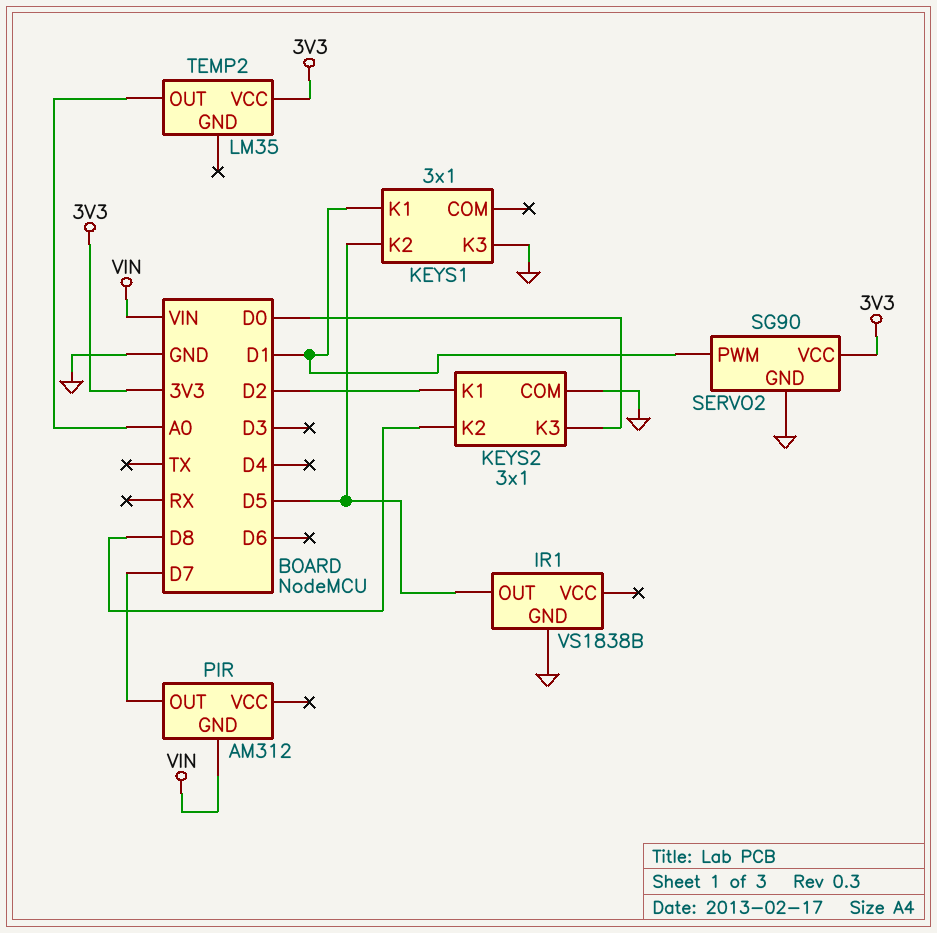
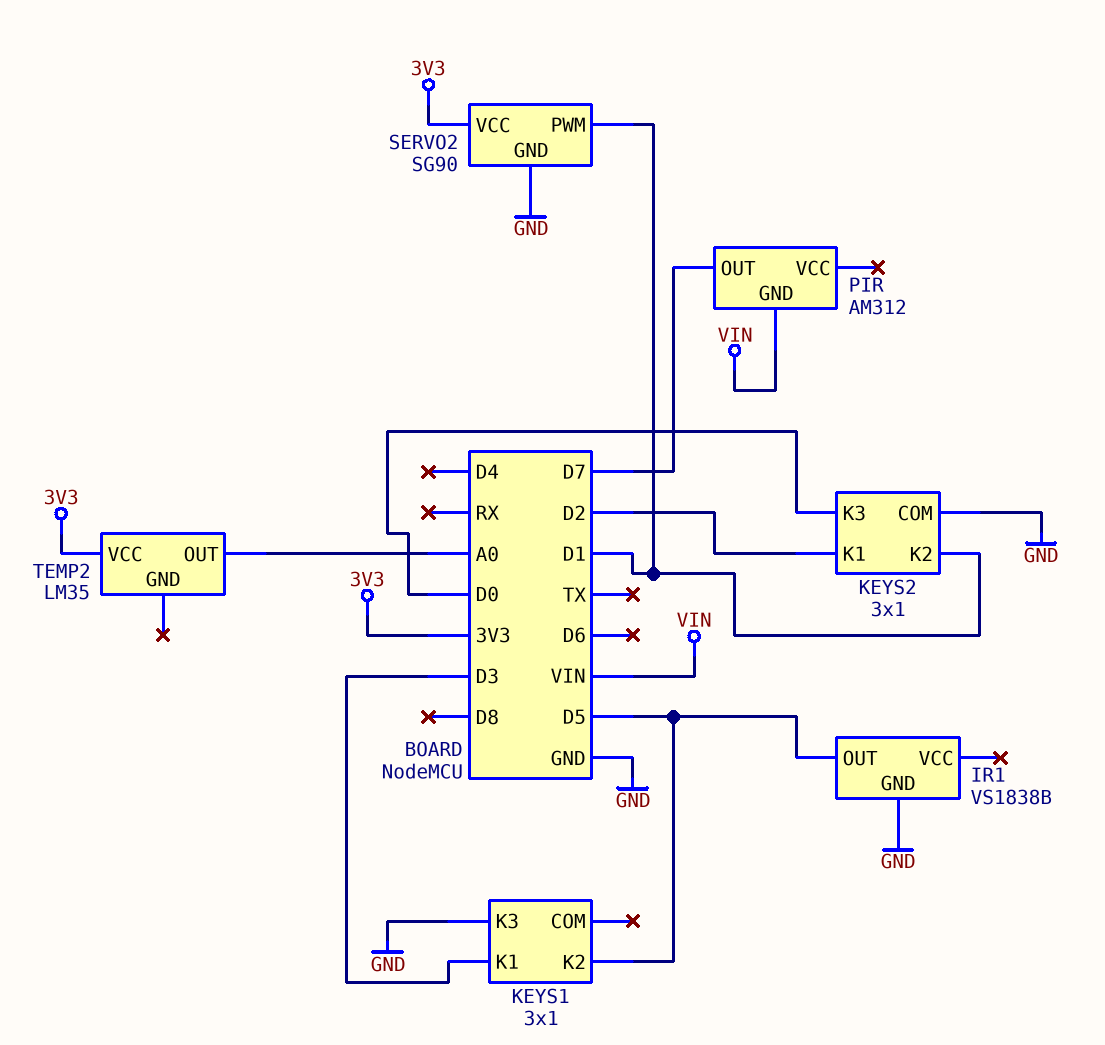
KEYS1 pin K1: D1 -> D3
KEYS2 pin K2: D8 -> D1

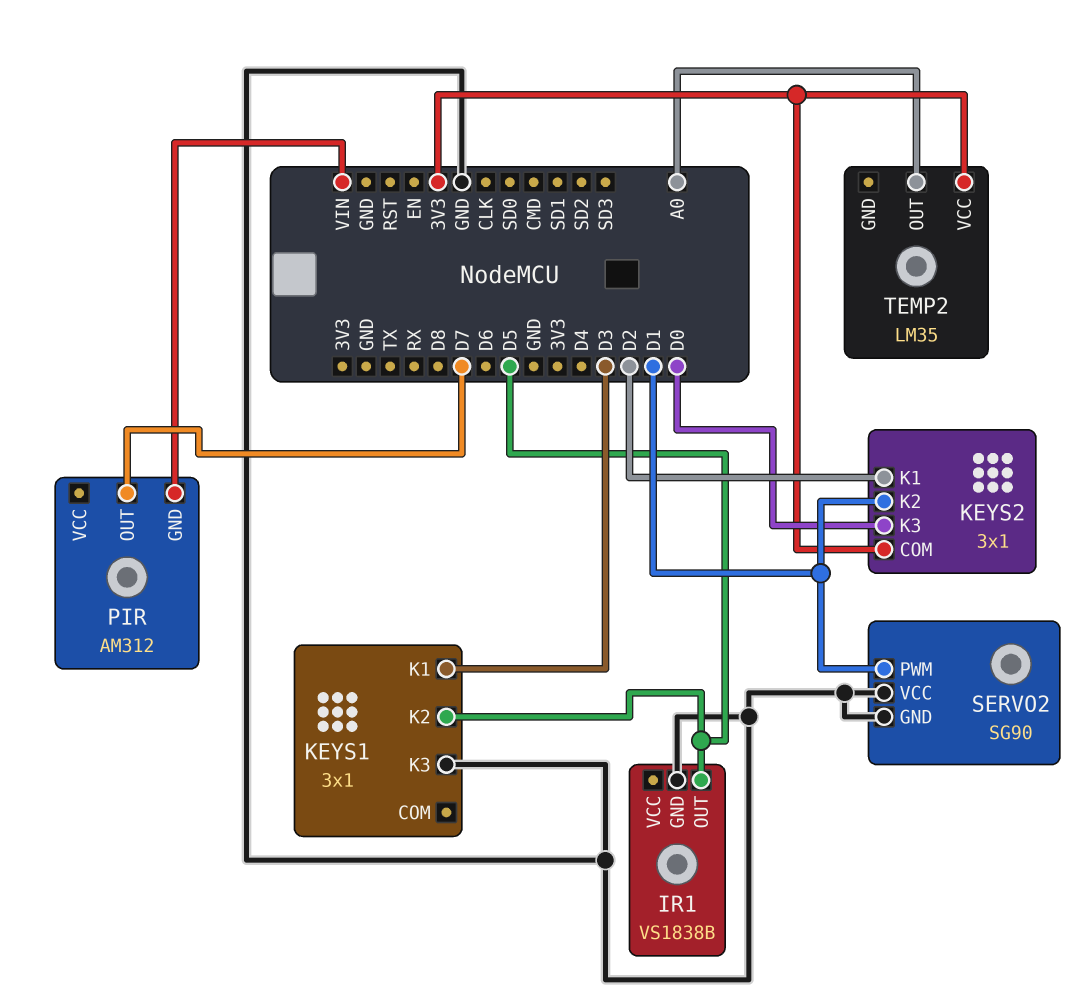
KEYS2 pin COM: GND -> 3V3
SERVO2 pin VCC: 3V3 -> GND

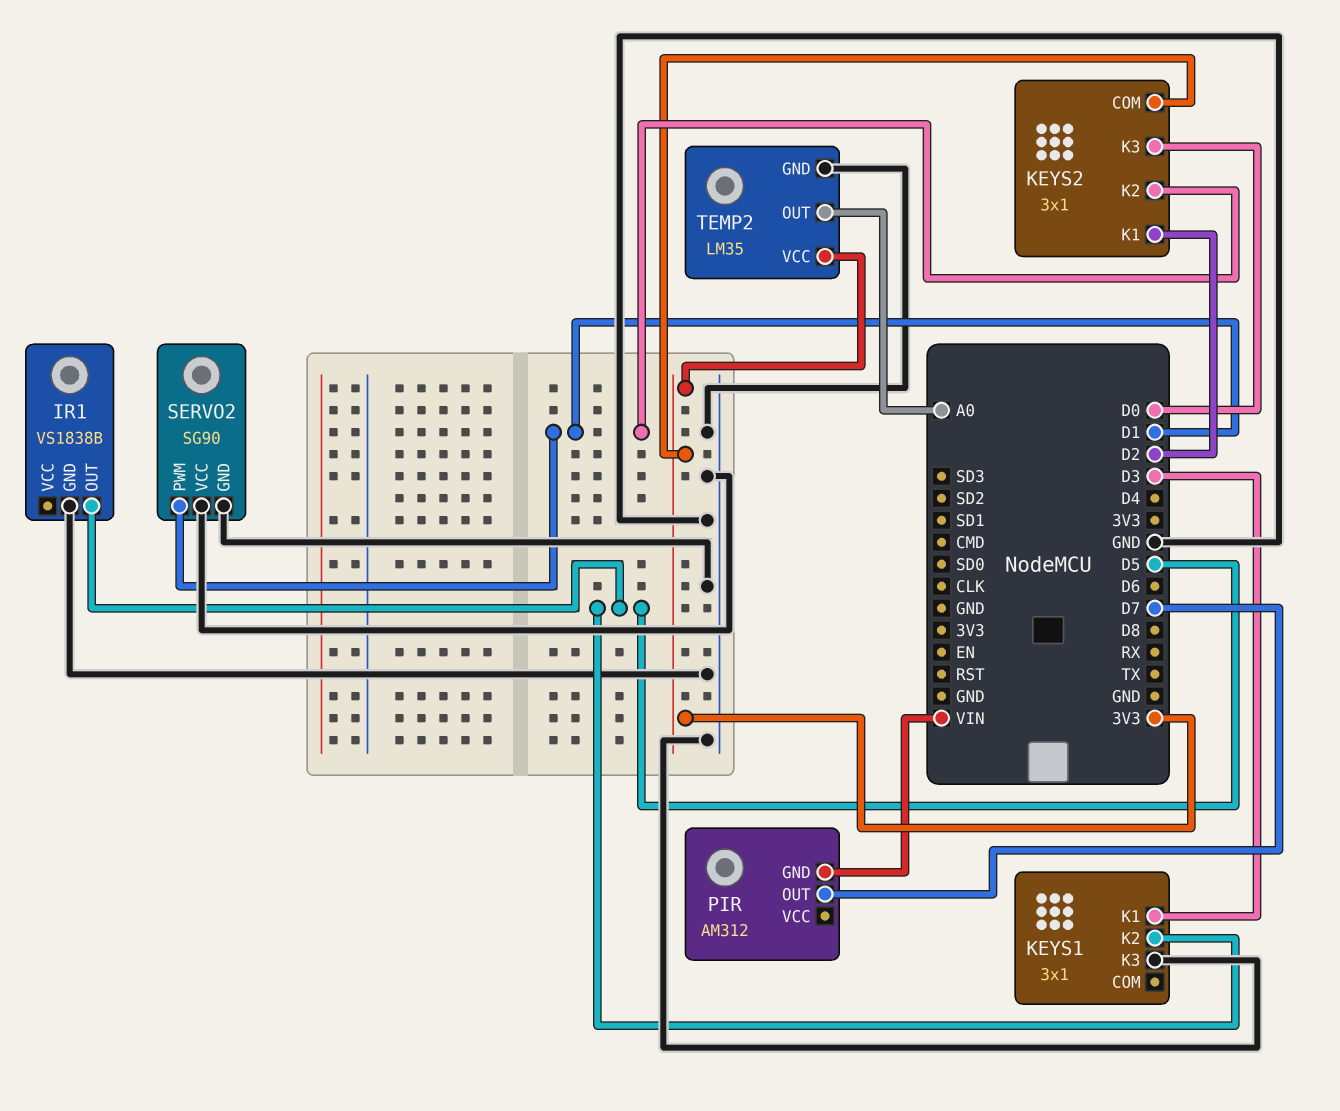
TEMP2 pin GND: none -> GND

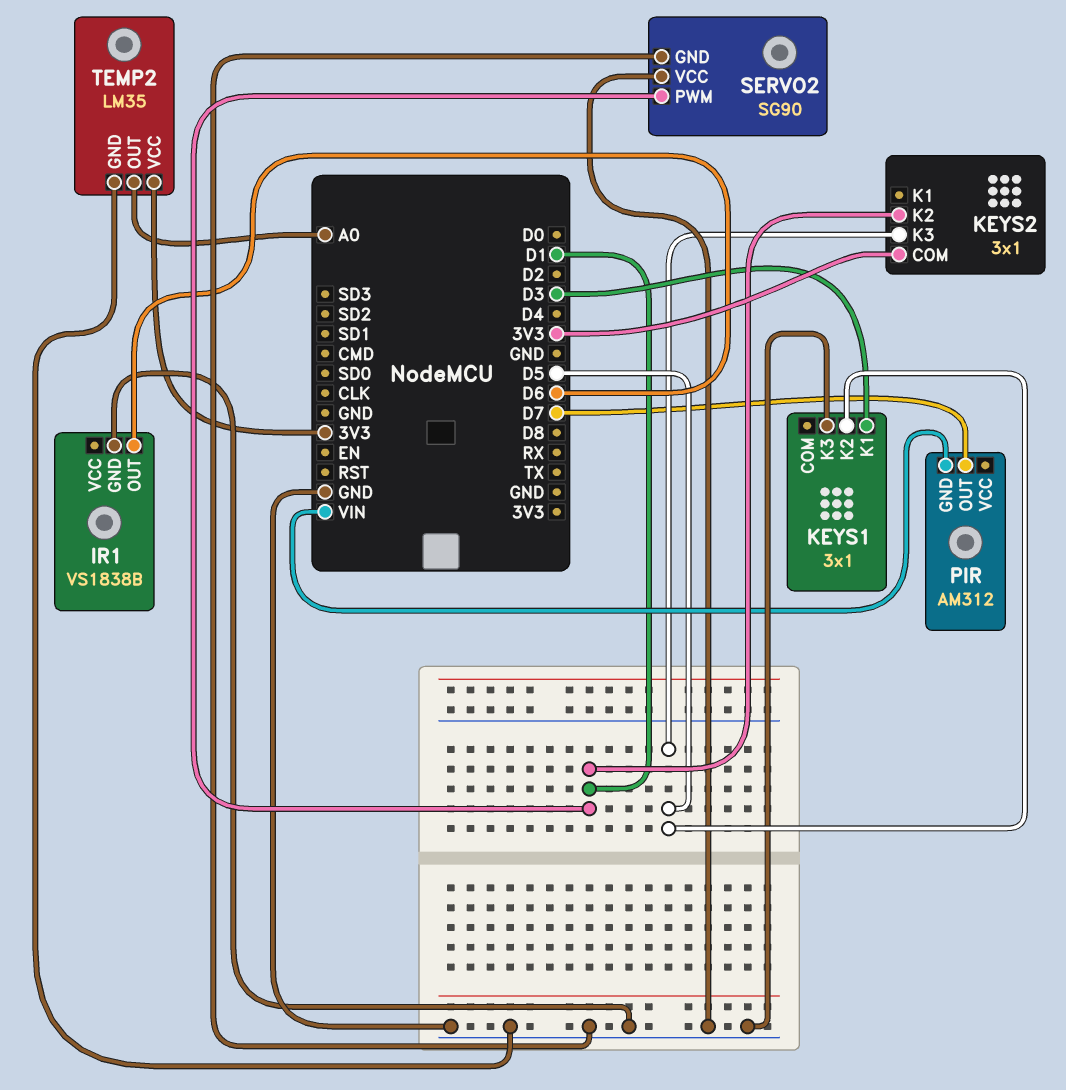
IR1 pin OUT: D5 -> D6
KEYS2 pin K1: D2 -> none
KEYS2 pin K3: D0 -> D5

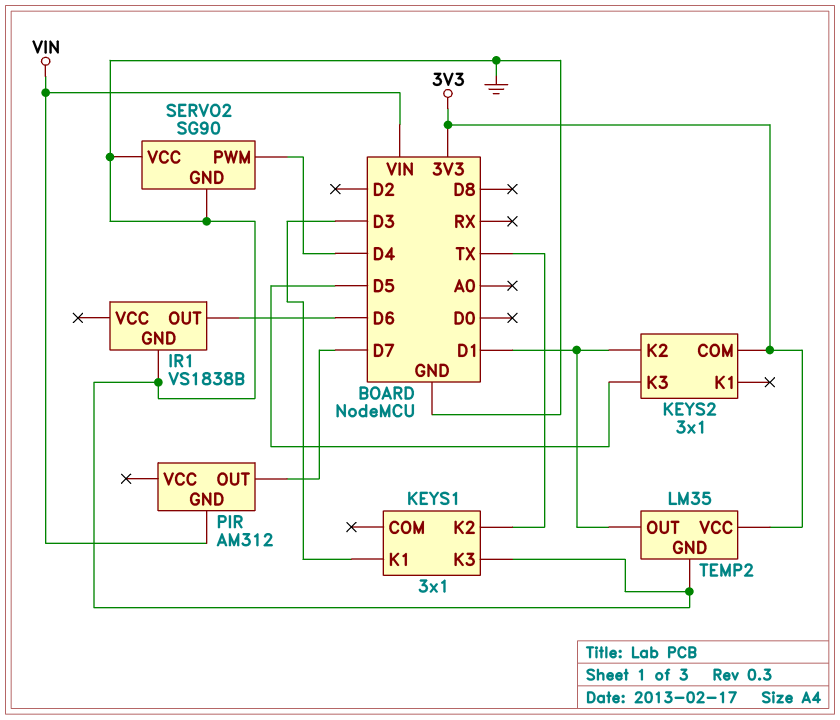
KEYS1 pin K2: D5 -> TX
SERVO2 pin PWM: D1 -> D4
TEMP2 pin OUT: A0 -> D1

